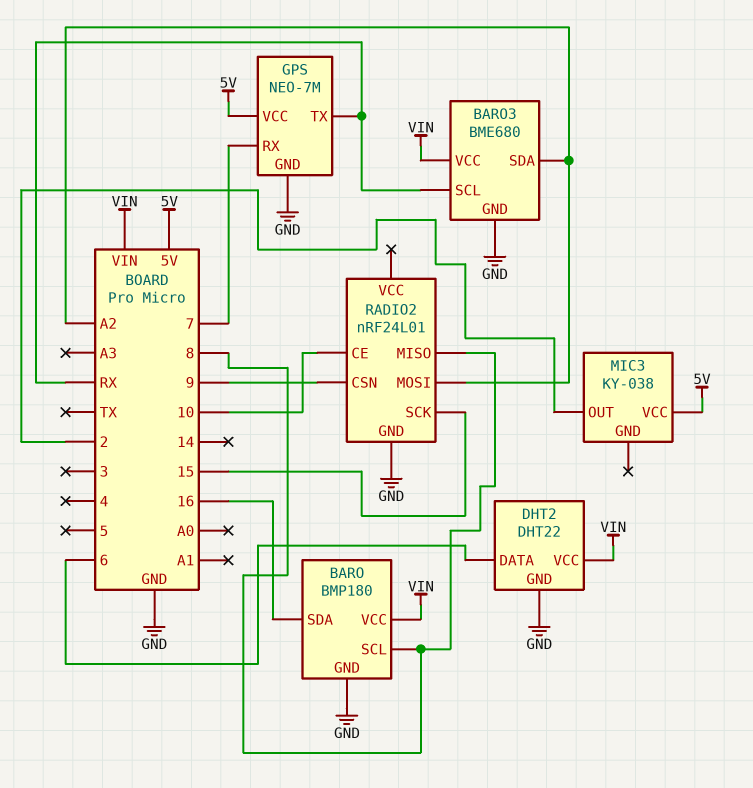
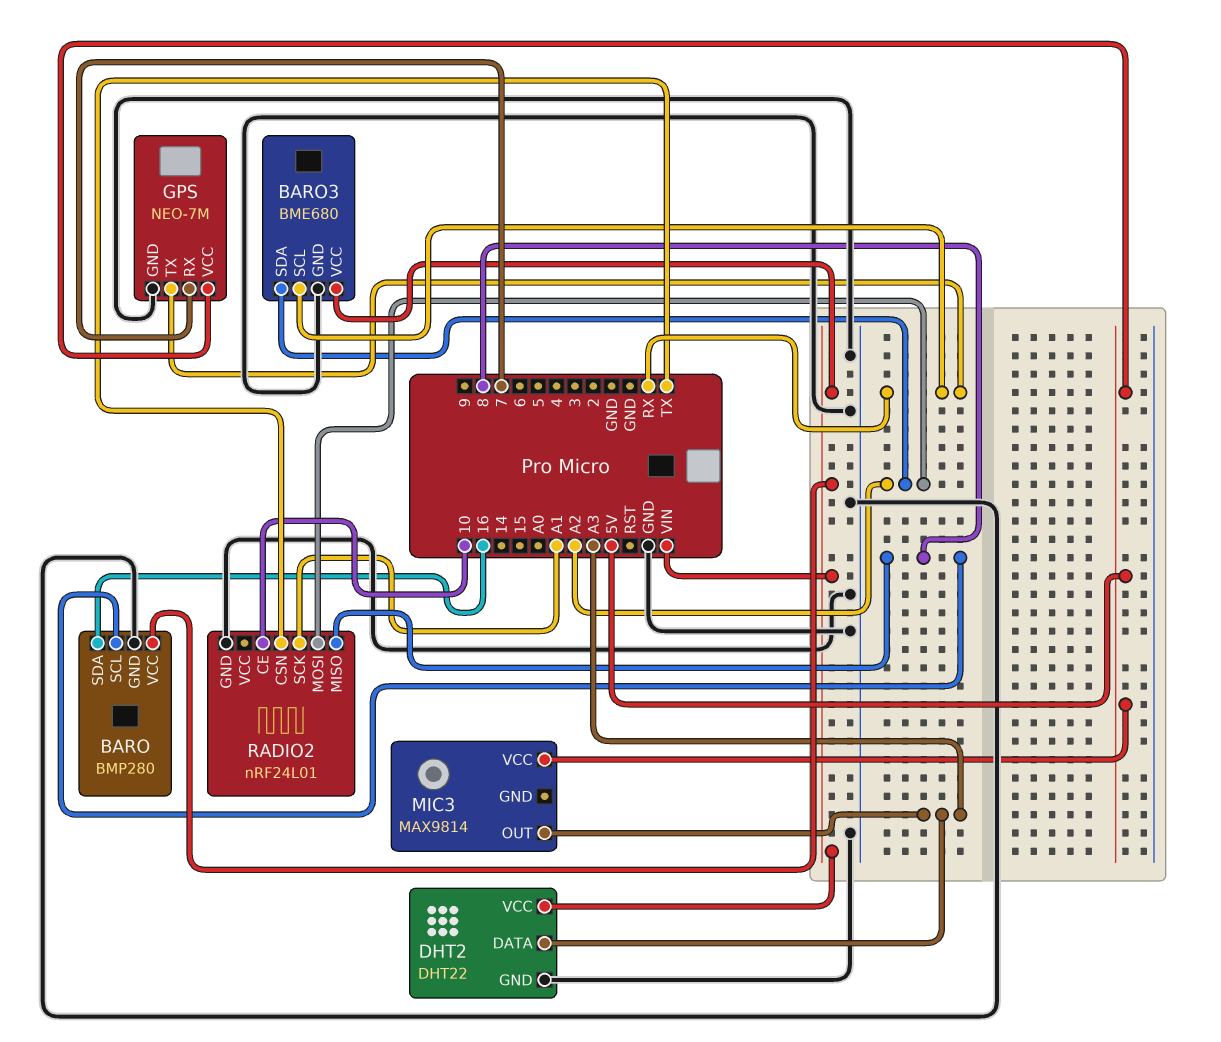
BARO: BMP180 -> BMP280
DHT2 pin DATA: 6 -> A3
MIC3: KY-038 -> MAX9814
MIC3 pin OUT: 2 -> A3
RADIO2 pin CSN: 9 -> TX
RADIO2 pin SCK: 15 -> A1

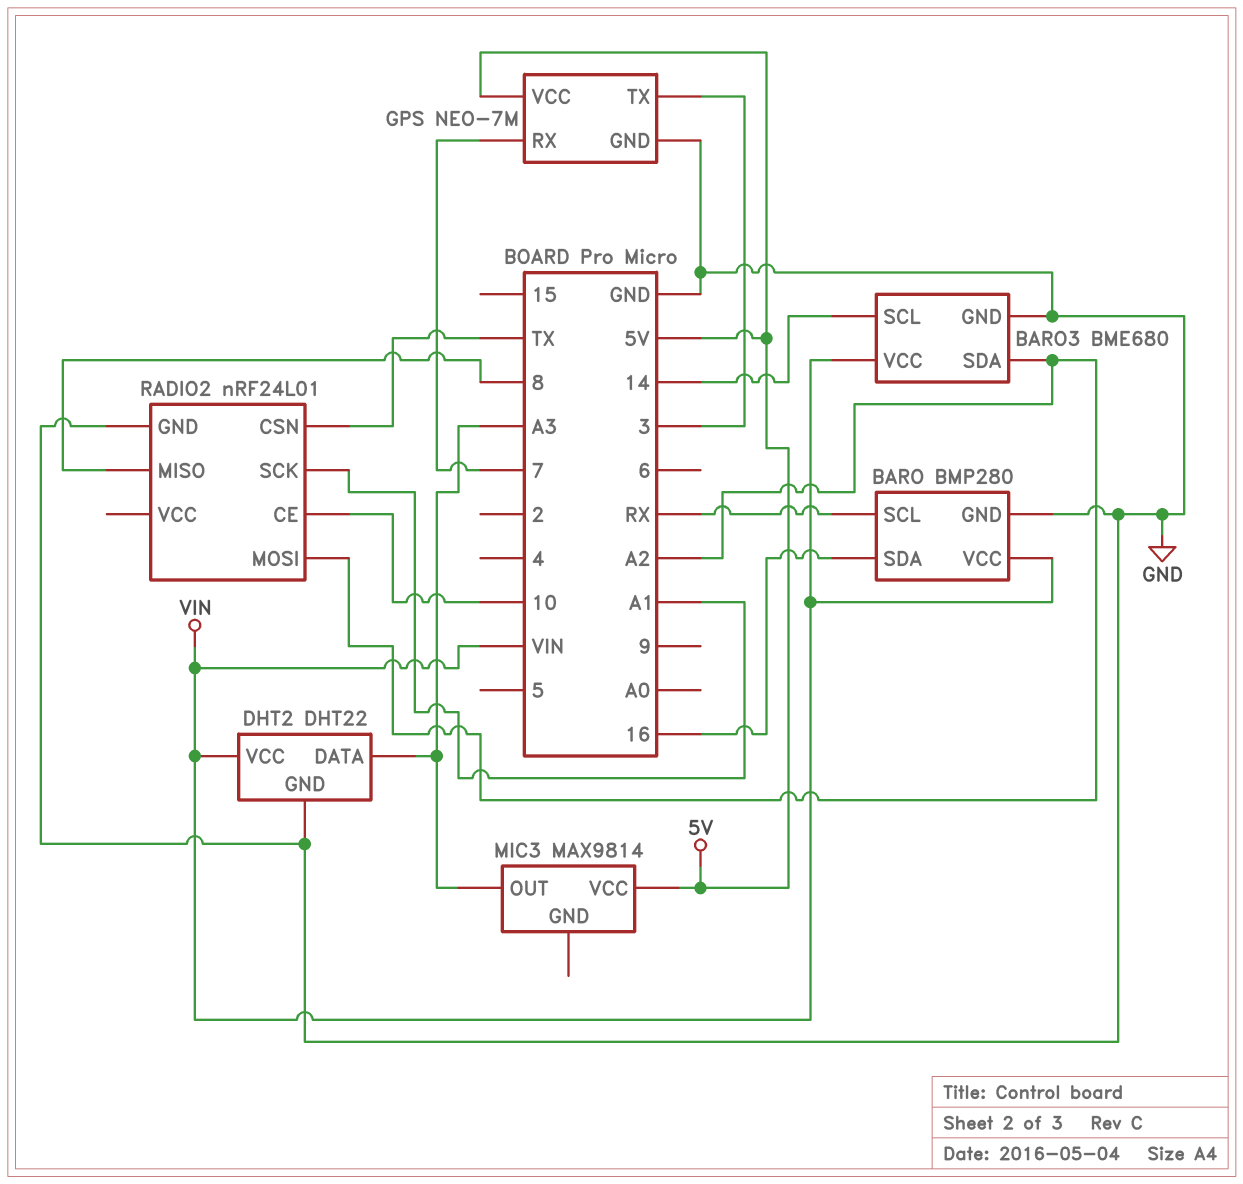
BARO pin SCL: 8 -> RX
BARO3 pin SCL: RX -> 14
GPS pin TX: RX -> 3

